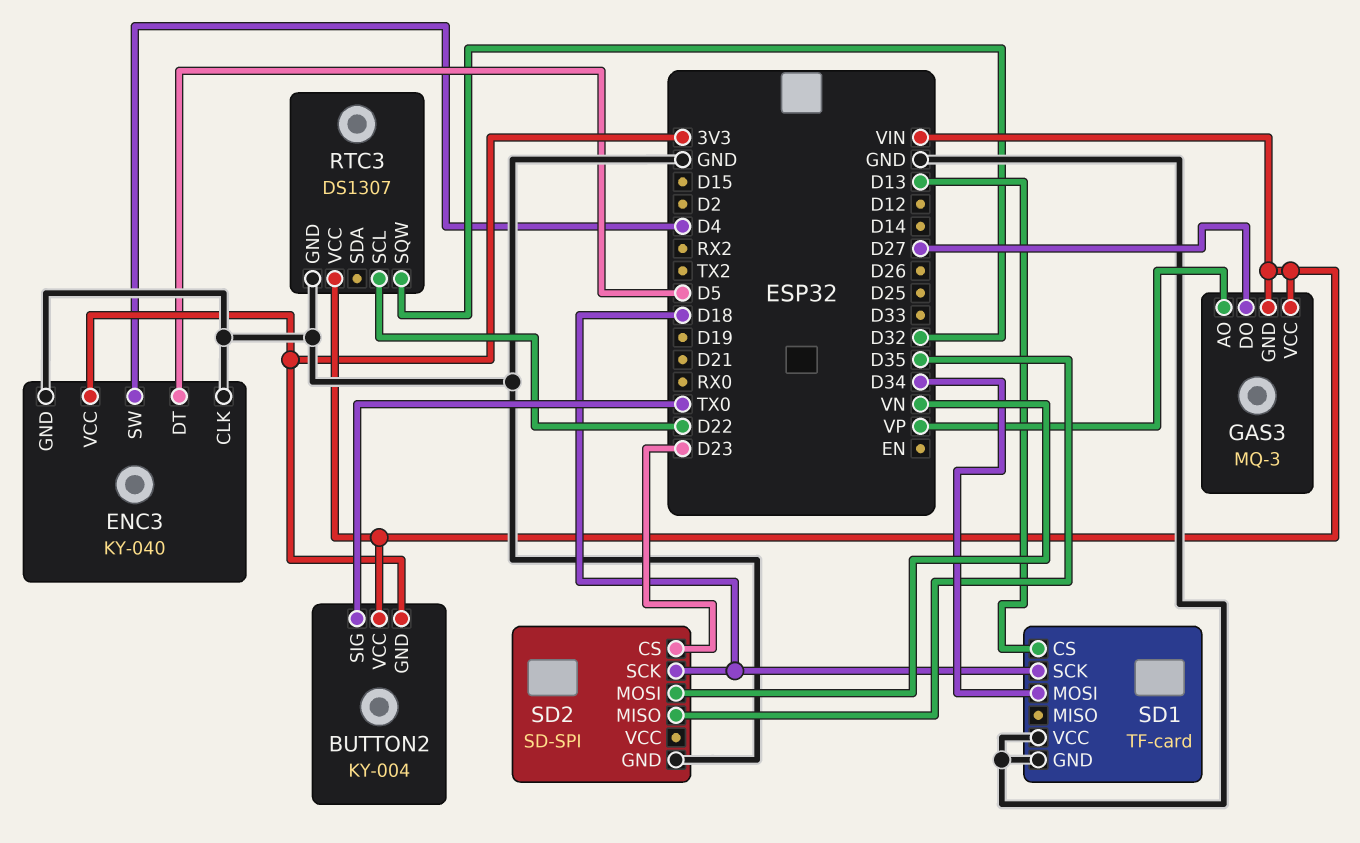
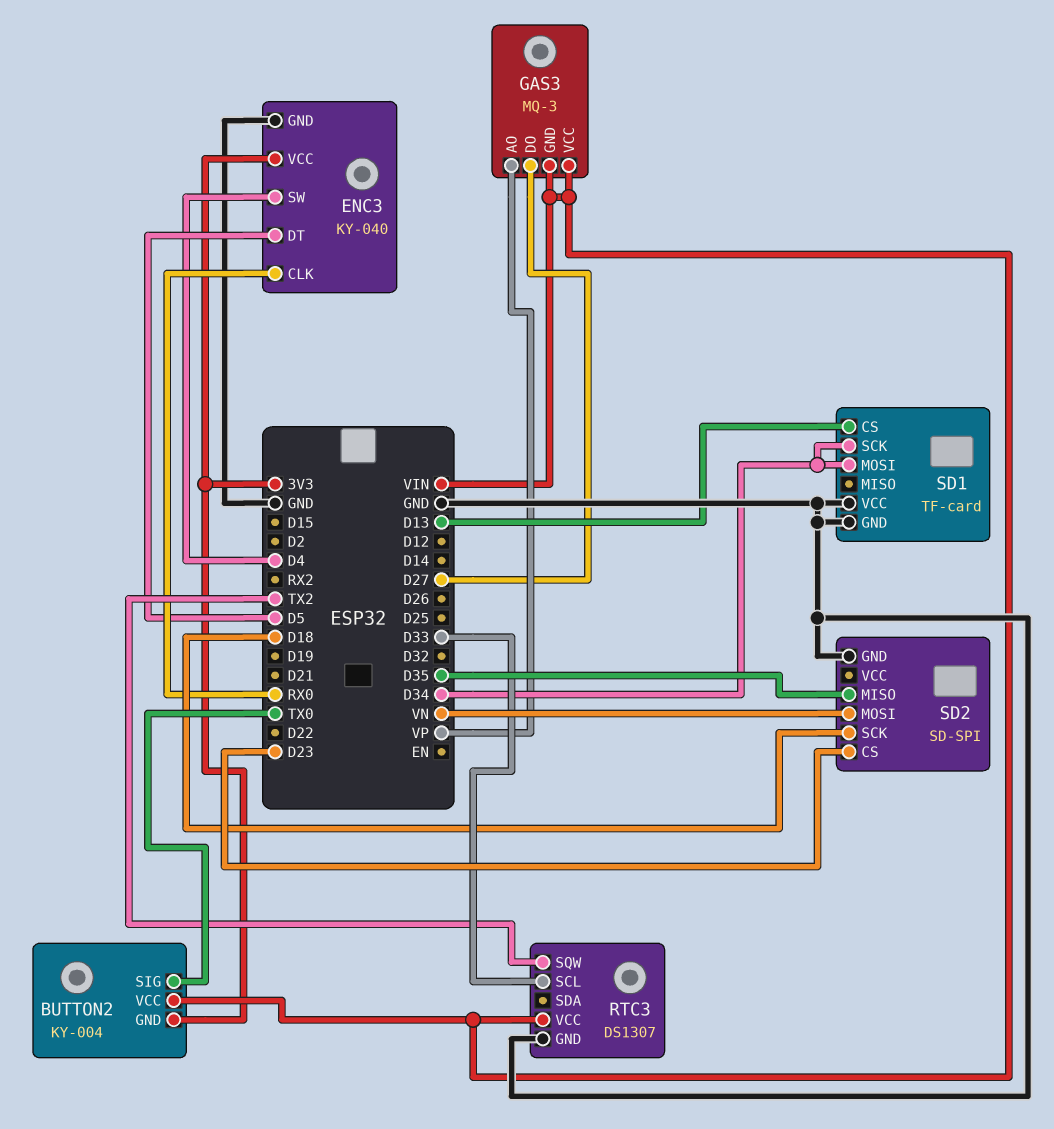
ENC3 pin CLK: GND -> RX0
RTC3 pin SCL: D22 -> D33
RTC3 pin SQW: D32 -> TX2
SD1 pin SCK: D18 -> D34

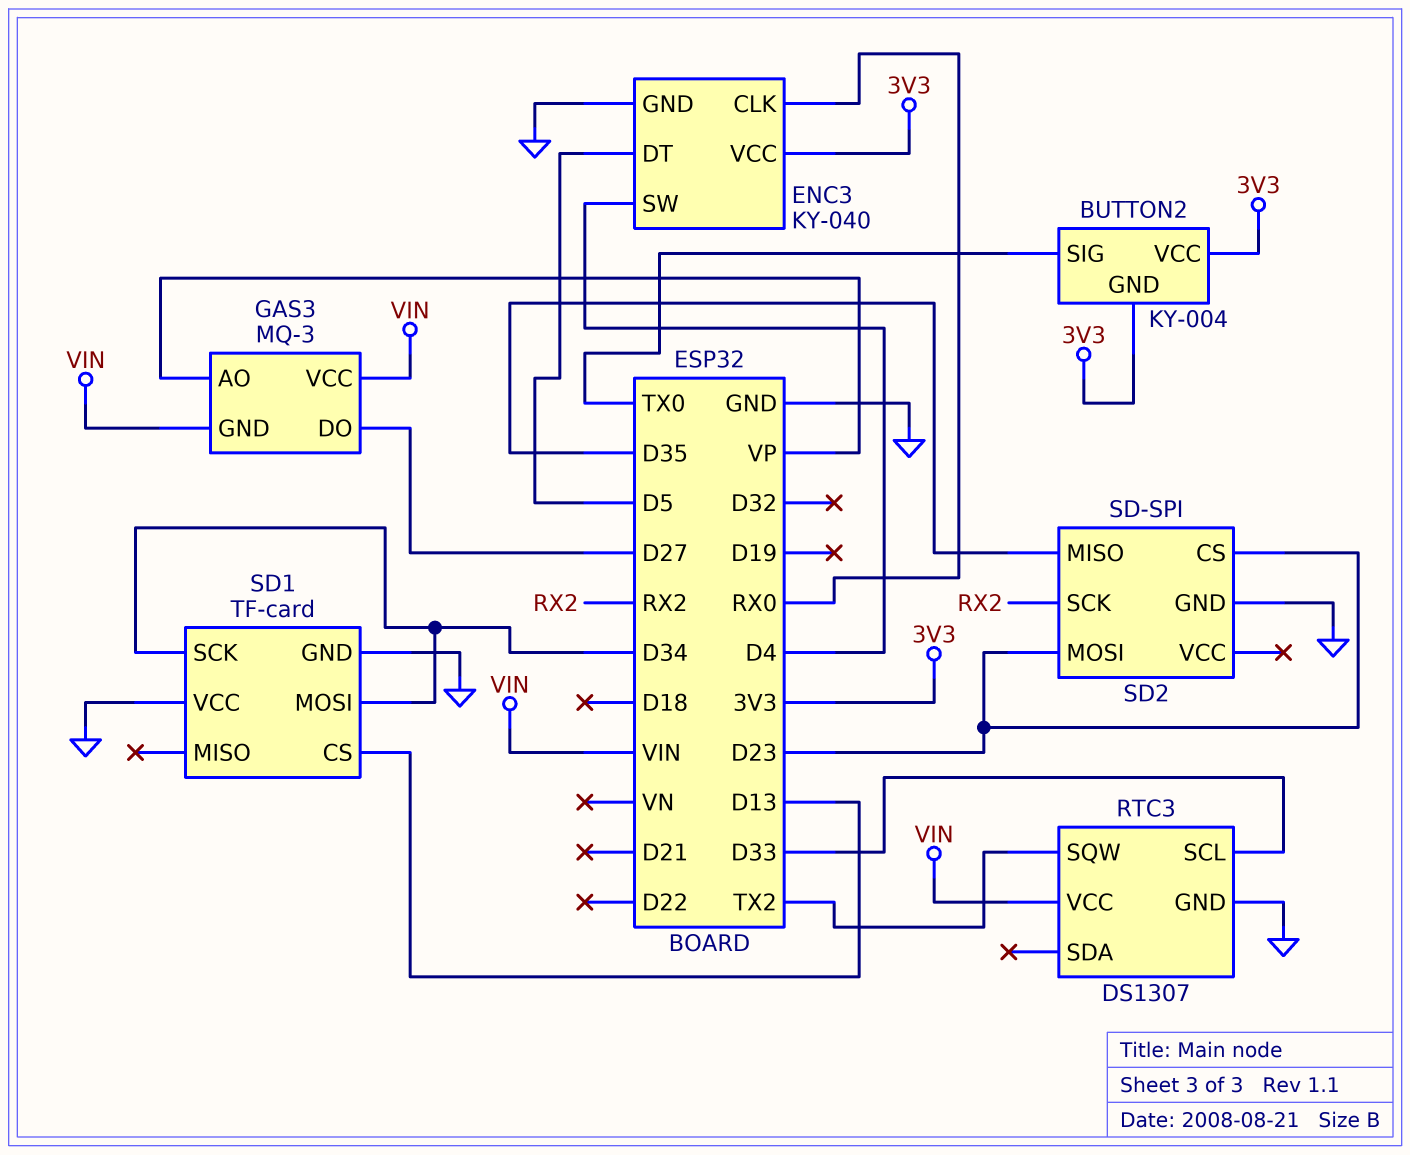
BUTTON2 pin VCC: VIN -> 3V3
SD2 pin MOSI: VN -> D23
SD2 pin SCK: D18 -> RX2

